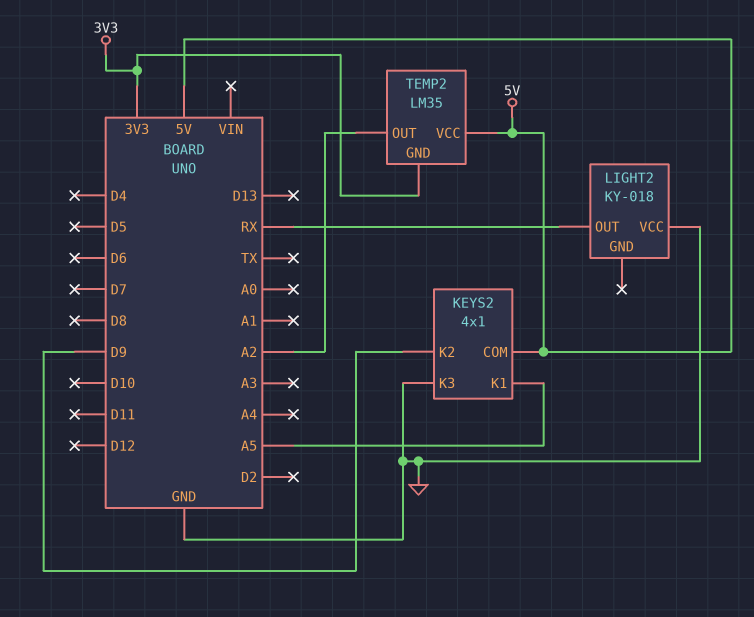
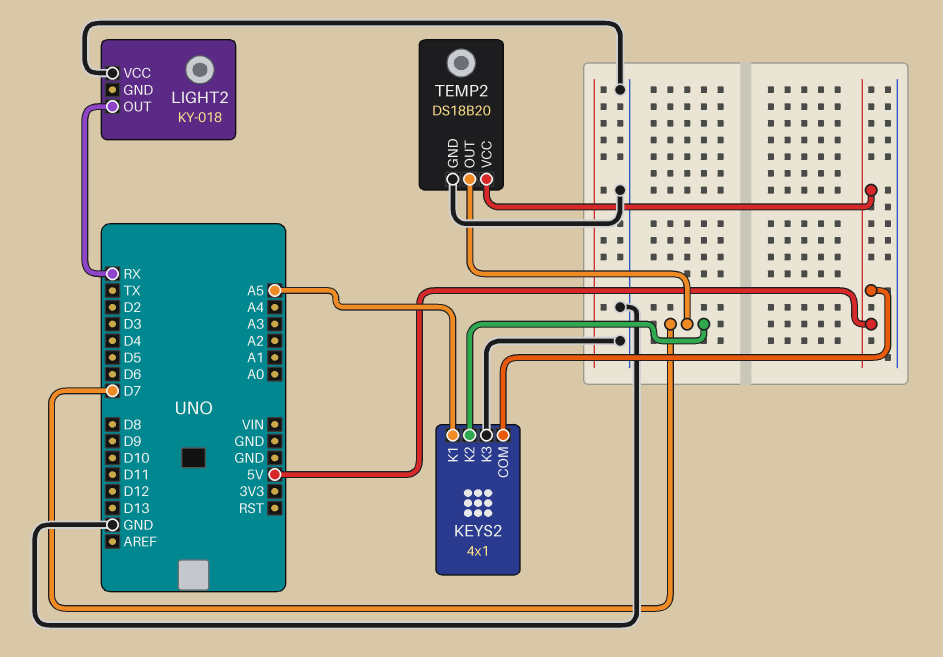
KEYS2 pin K2: D9 -> D7
TEMP2: LM35 -> DS18B20
TEMP2 pin GND: 3V3 -> GND
TEMP2 pin OUT: A2 -> D7

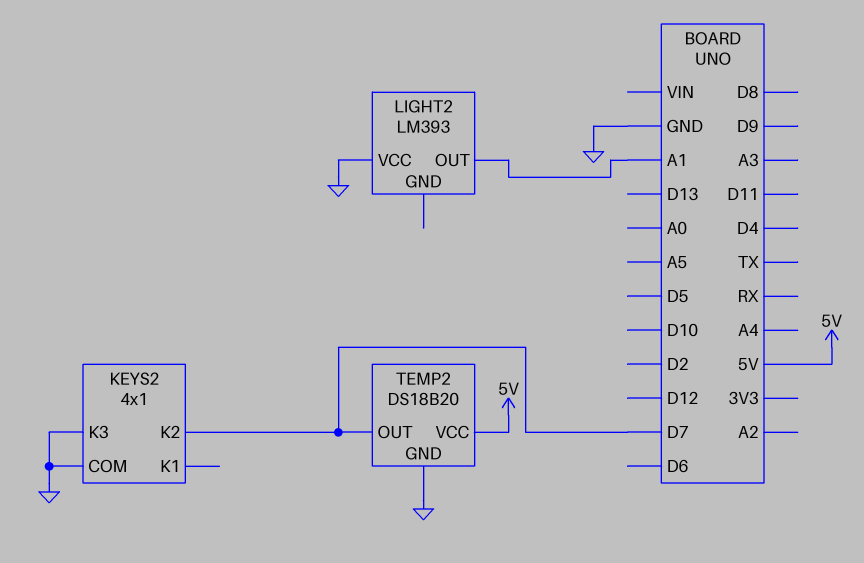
KEYS2 pin COM: 5V -> GND
KEYS2 pin K1: A5 -> none
LIGHT2: KY-018 -> LM393
LIGHT2 pin OUT: RX -> A1

